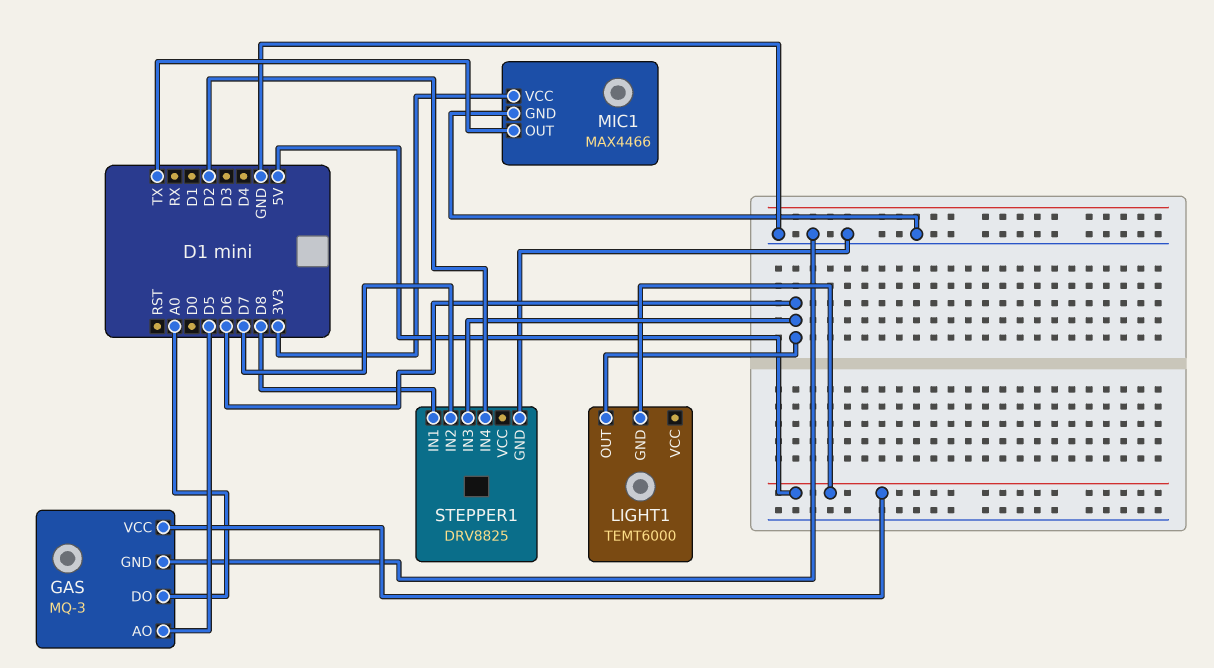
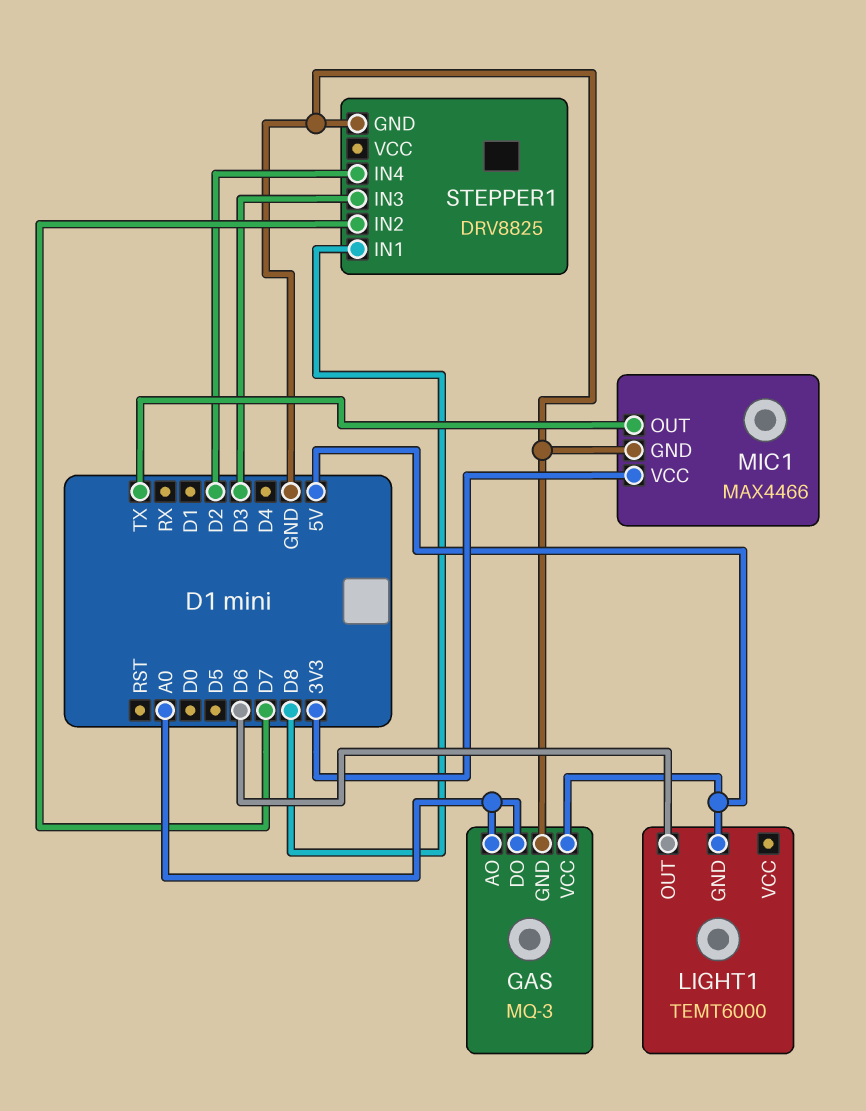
GAS pin AO: D5 -> A0
STEPPER1 pin IN3: D6 -> D3

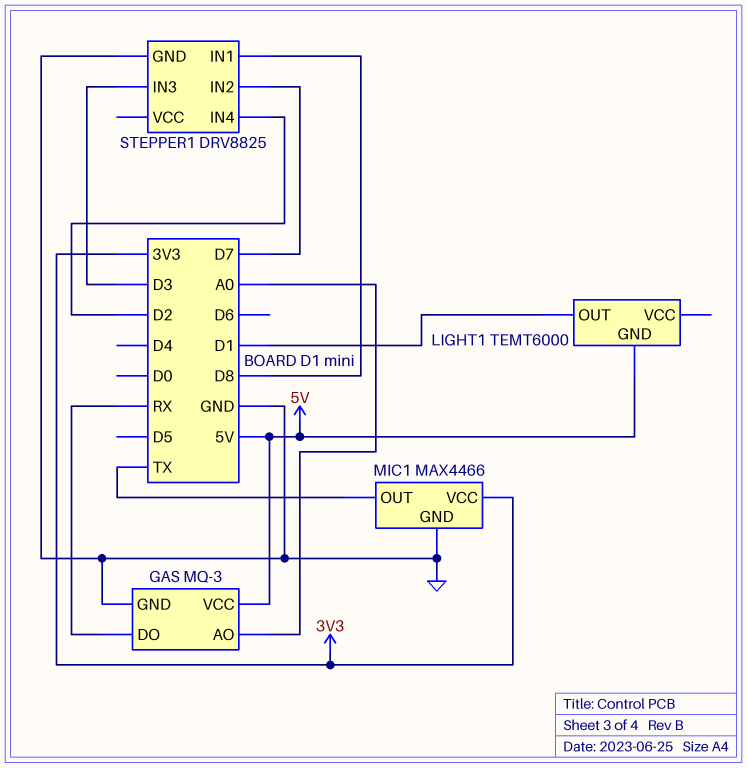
GAS pin DO: A0 -> RX
LIGHT1 pin OUT: D6 -> D1

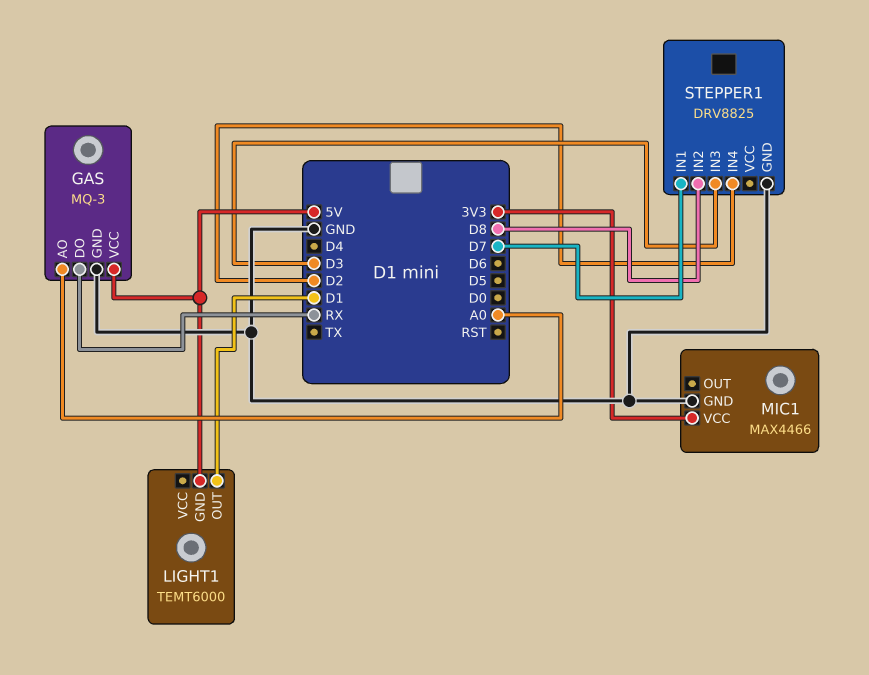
MIC1 pin OUT: TX -> none
STEPPER1 pin IN1: D8 -> D7
STEPPER1 pin IN2: D7 -> D8

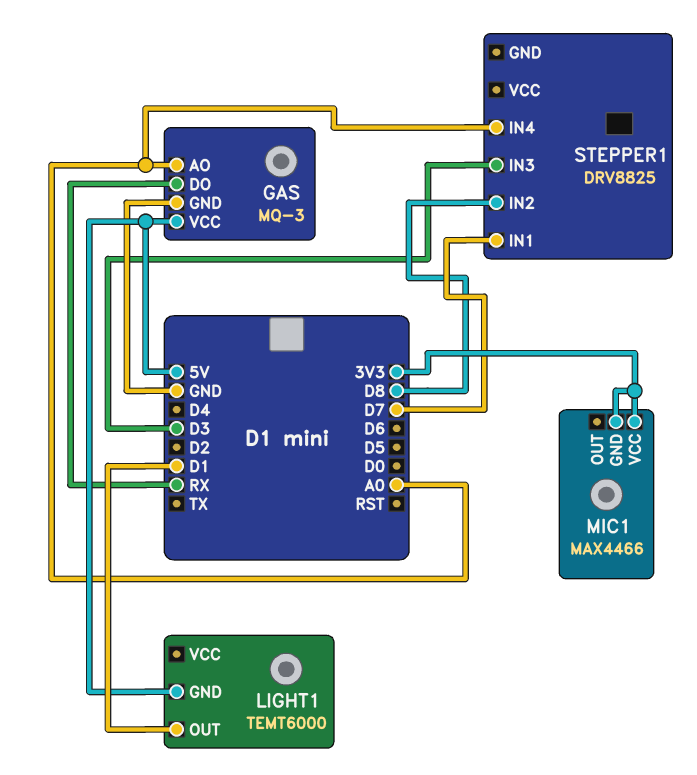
MIC1 pin GND: GND -> 3V3
STEPPER1 pin GND: GND -> none
STEPPER1 pin IN4: D2 -> A0

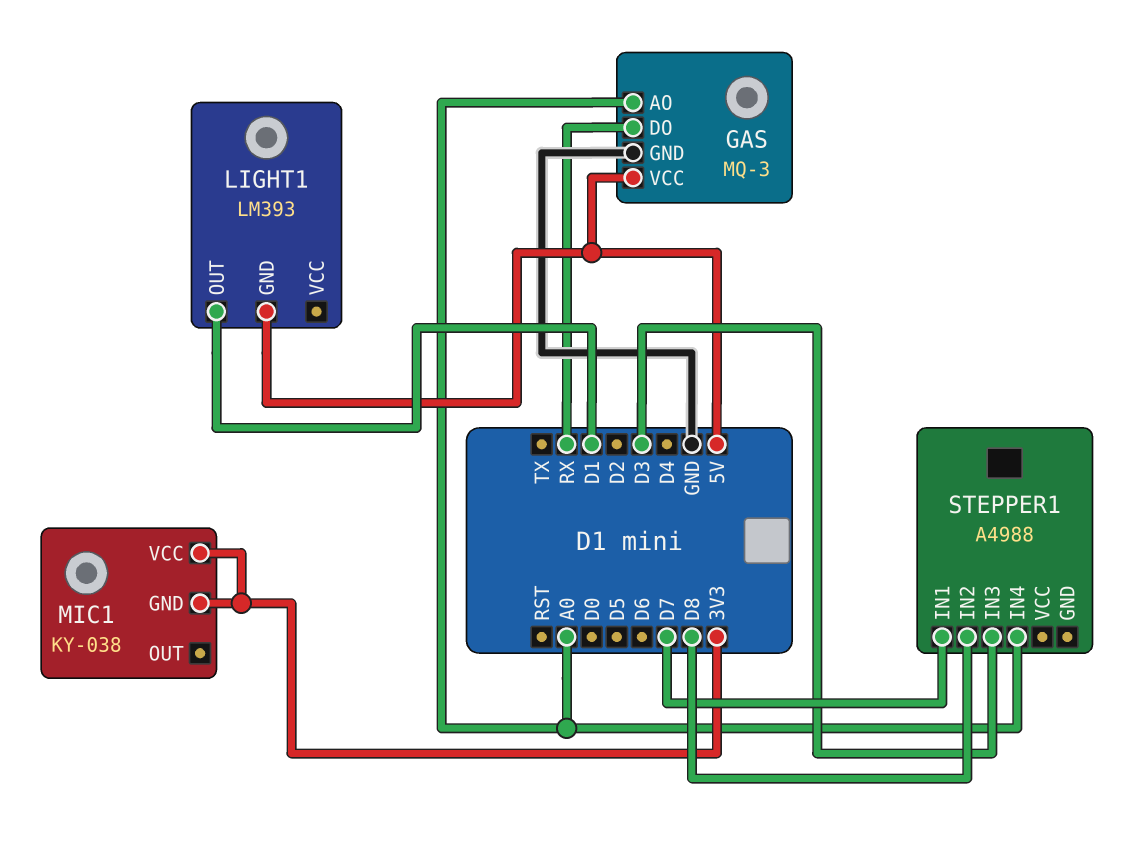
LIGHT1: TEMT6000 -> LM393
MIC1: MAX4466 -> KY-038
STEPPER1: DRV8825 -> A4988

